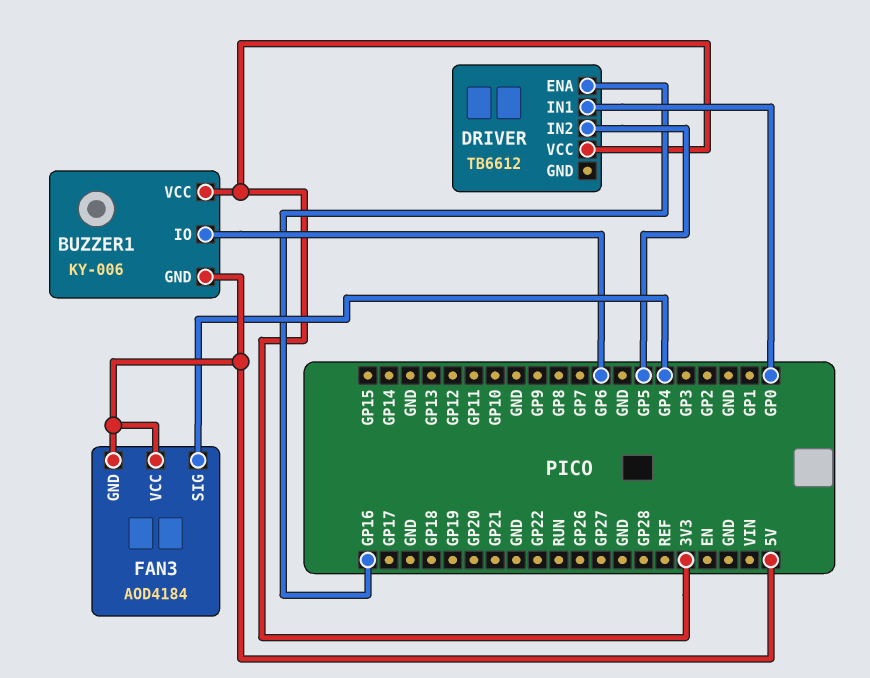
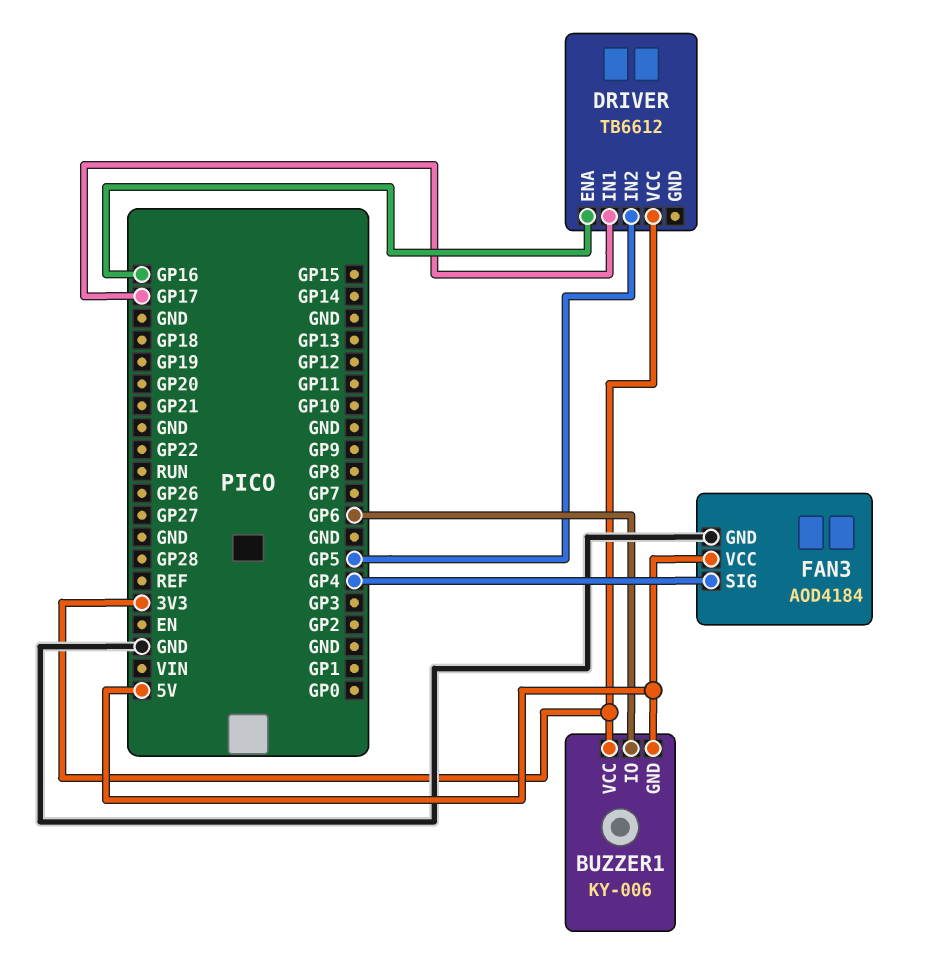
DRIVER pin IN1: GP0 -> GP17
FAN3 pin GND: 5V -> GND

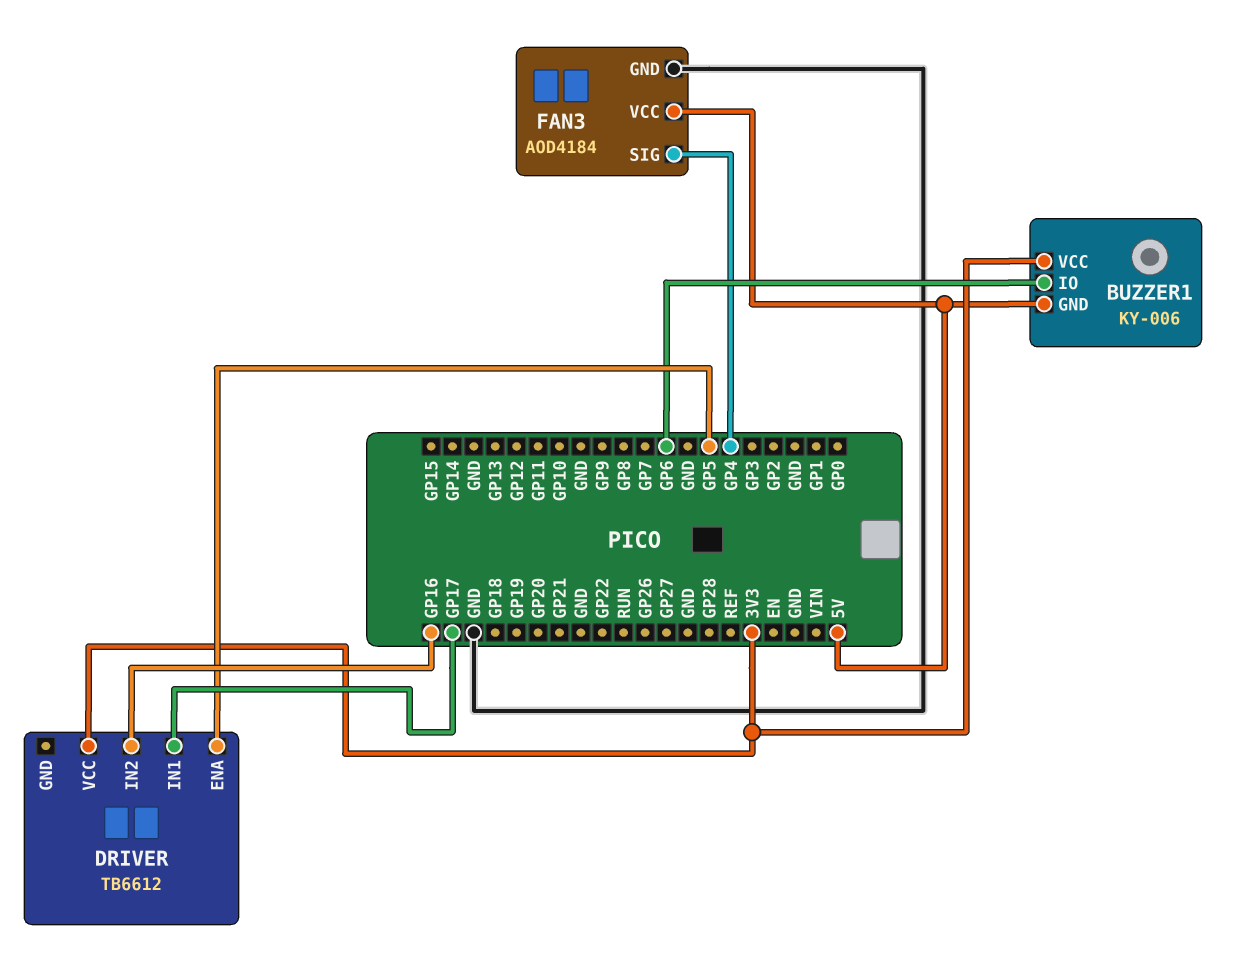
DRIVER pin ENA: GP16 -> GP5
DRIVER pin IN2: GP5 -> GP16

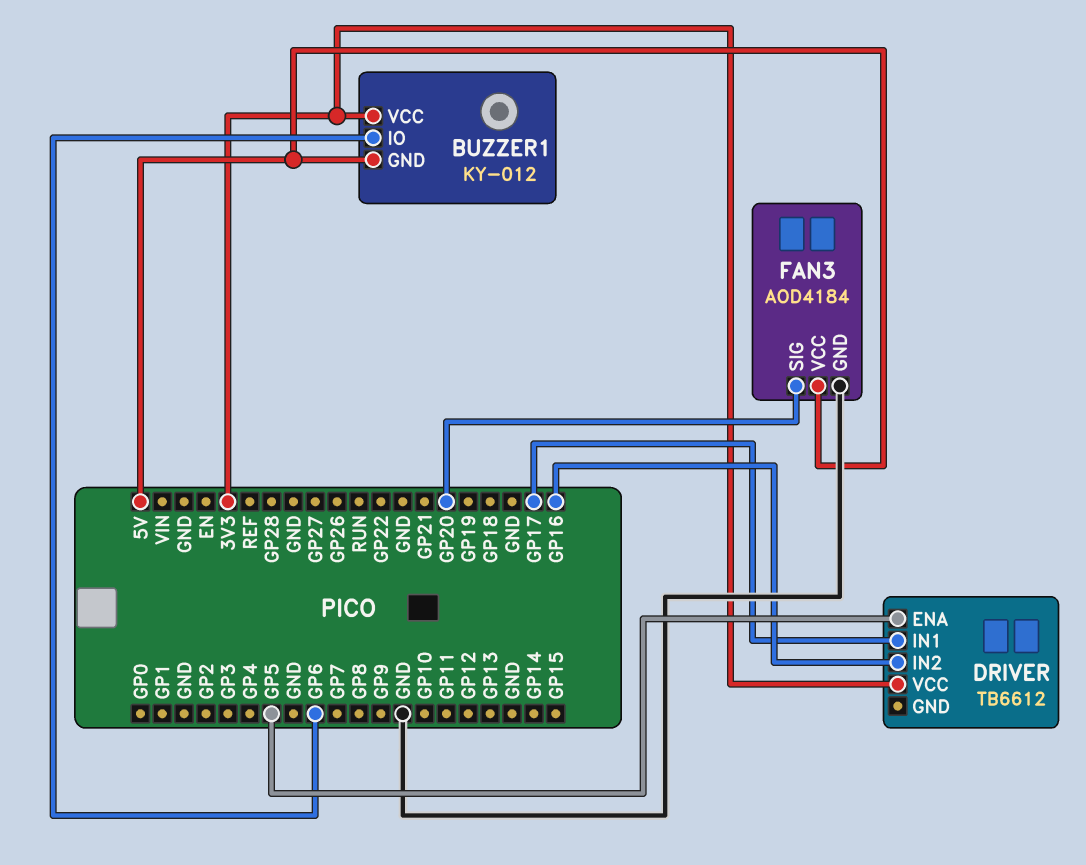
BUZZER1: KY-006 -> KY-012
FAN3 pin SIG: GP4 -> GP20

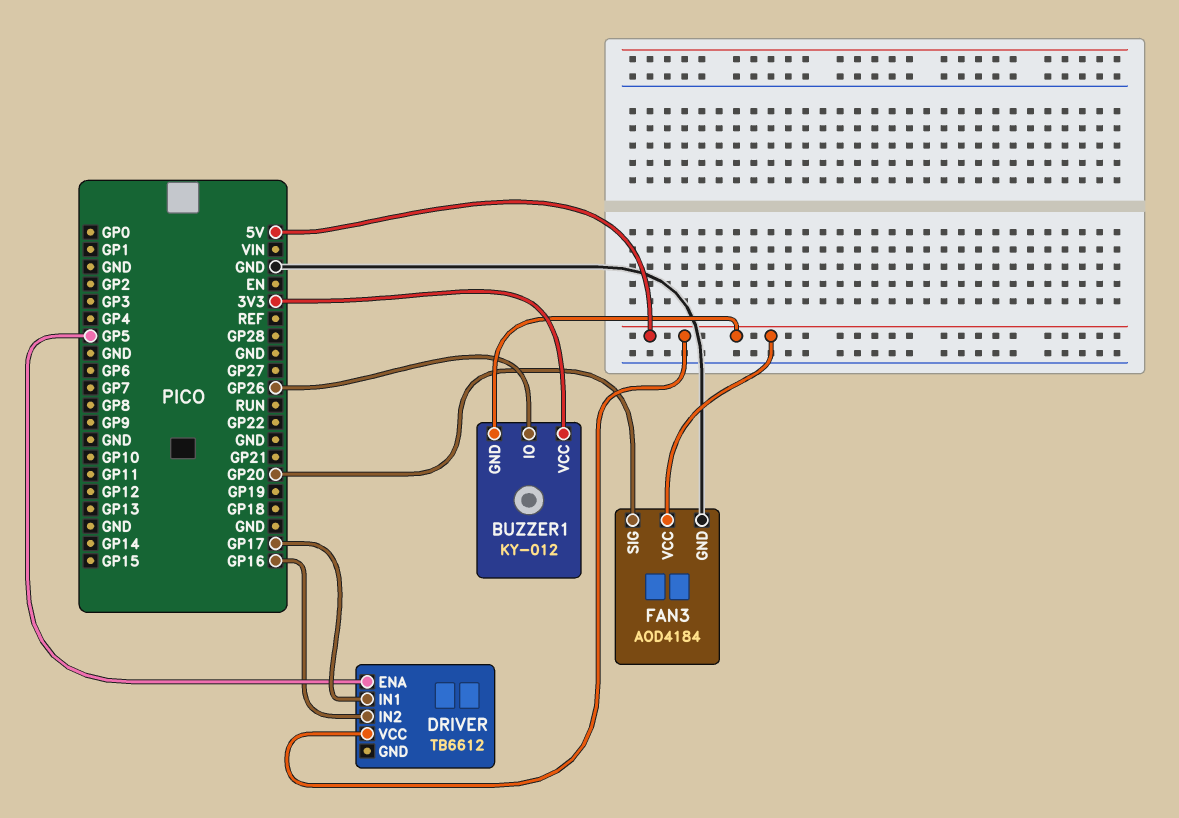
BUZZER1 pin IO: GP6 -> GP26
DRIVER pin VCC: 3V3 -> 5V

